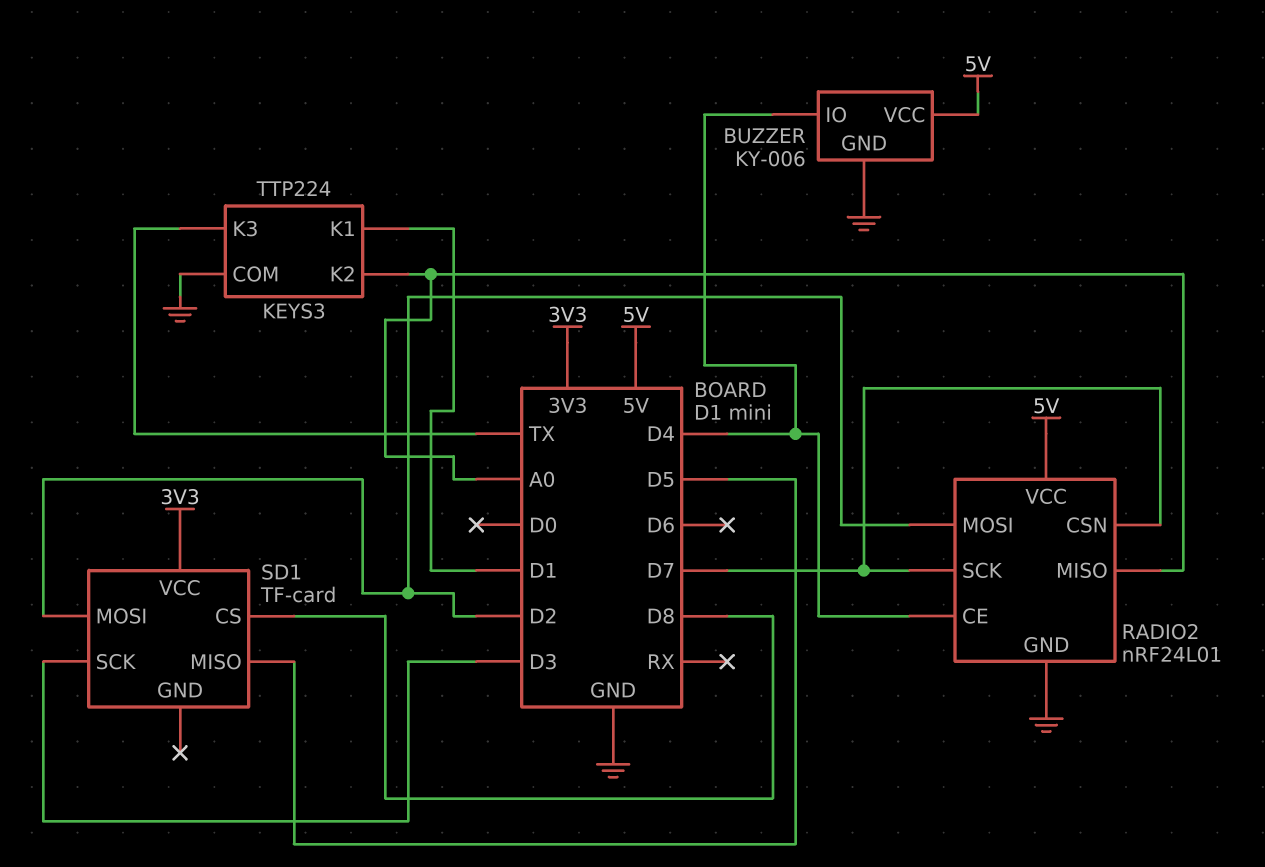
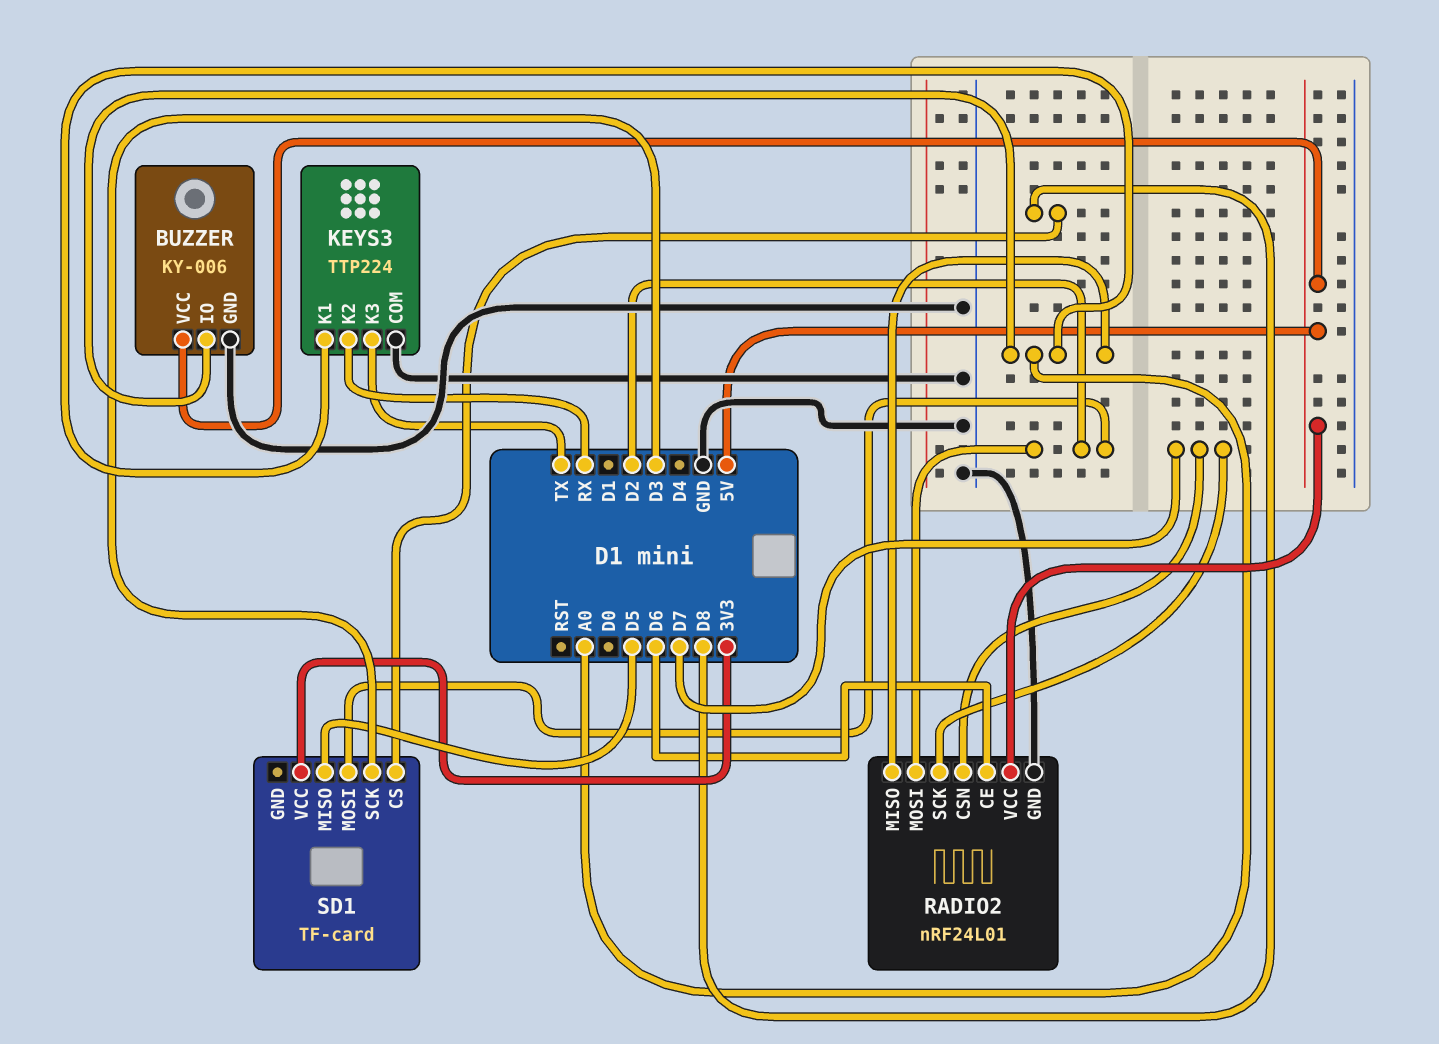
BUZZER pin IO: D4 -> A0
KEYS3 pin K1: D1 -> A0
KEYS3 pin K2: A0 -> RX
RADIO2 pin CE: D4 -> D6

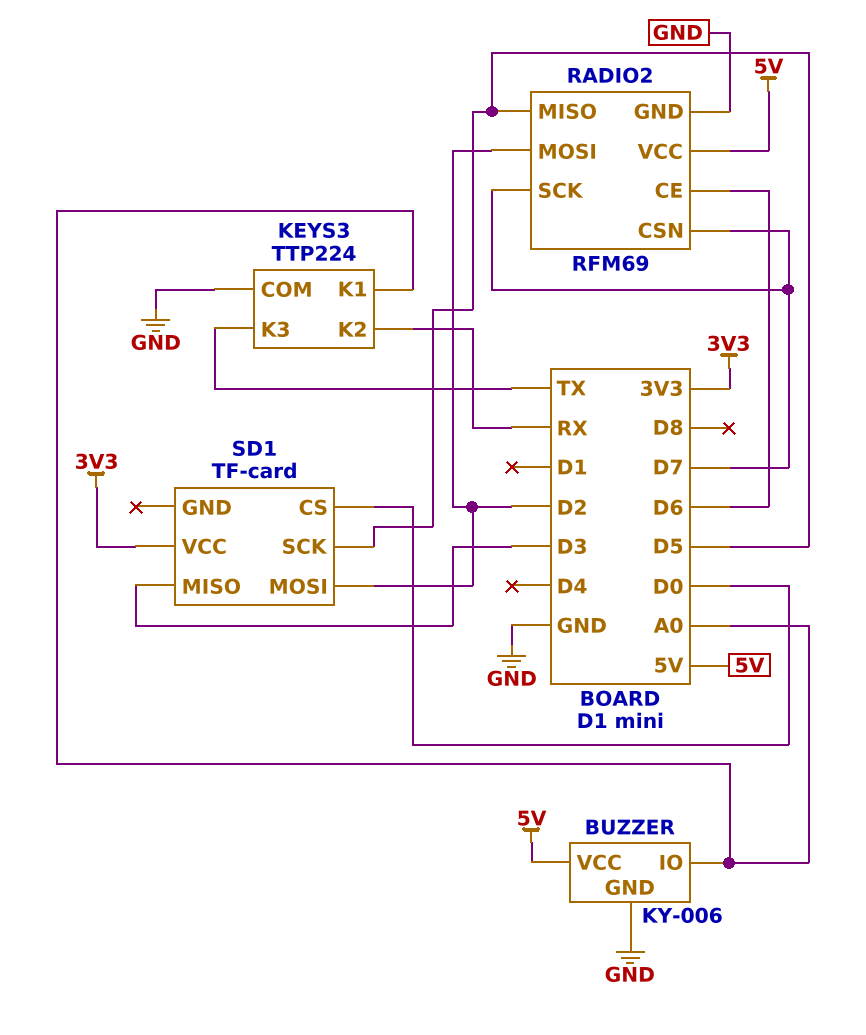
RADIO2: nRF24L01 -> RFM69
RADIO2 pin MISO: A0 -> D5
SD1 pin CS: D8 -> D0
SD1 pin MISO: D5 -> D3
SD1 pin SCK: D3 -> D5

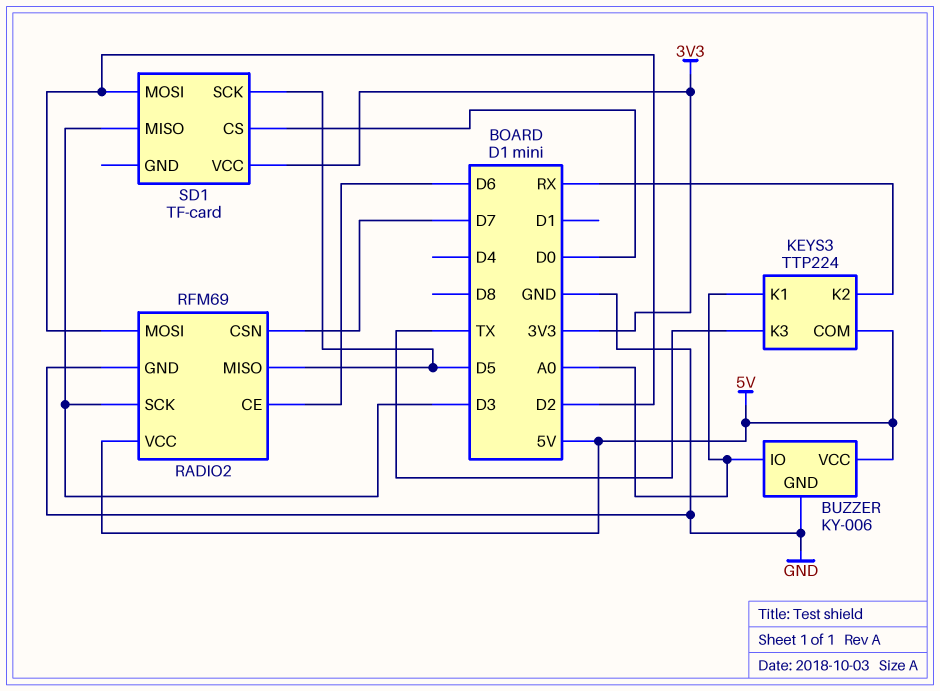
KEYS3 pin COM: GND -> 5V
RADIO2 pin SCK: D7 -> D3

